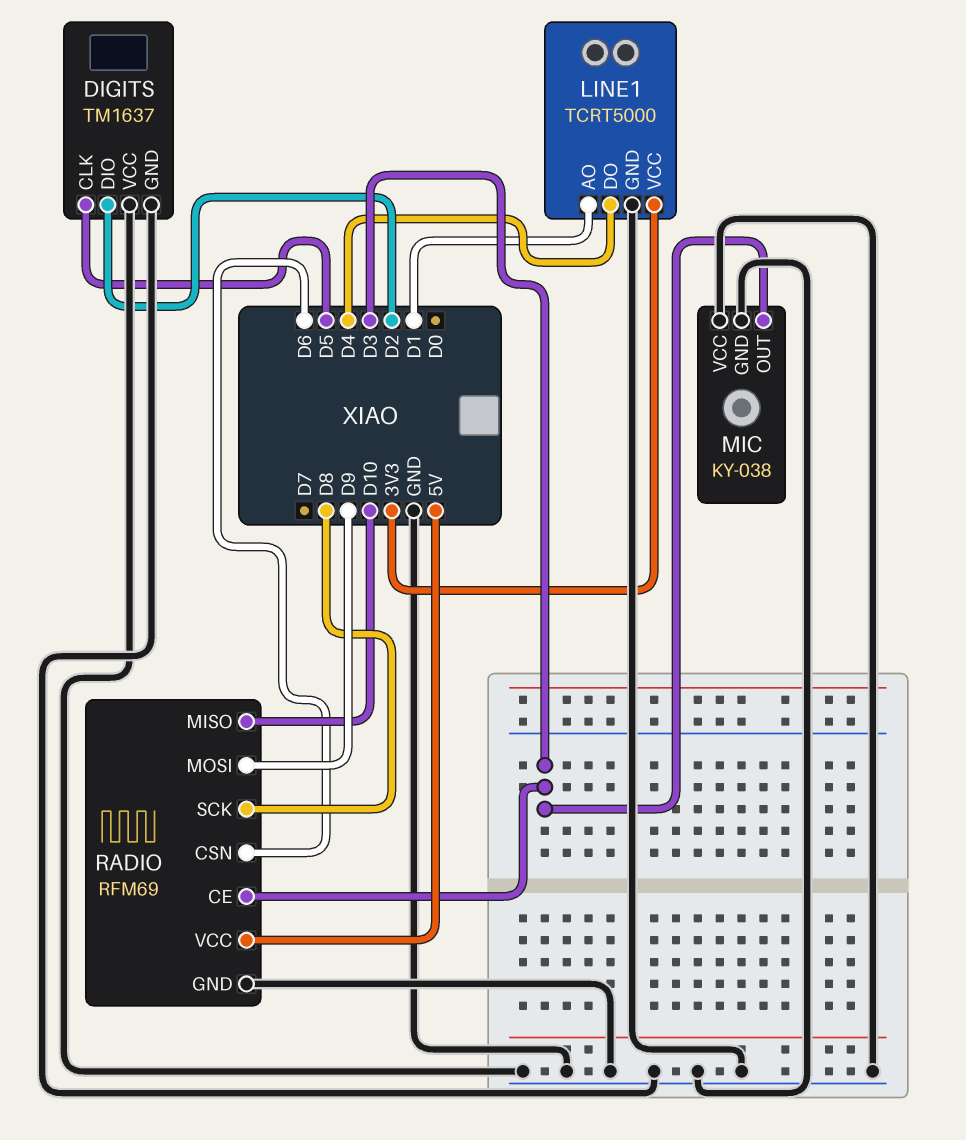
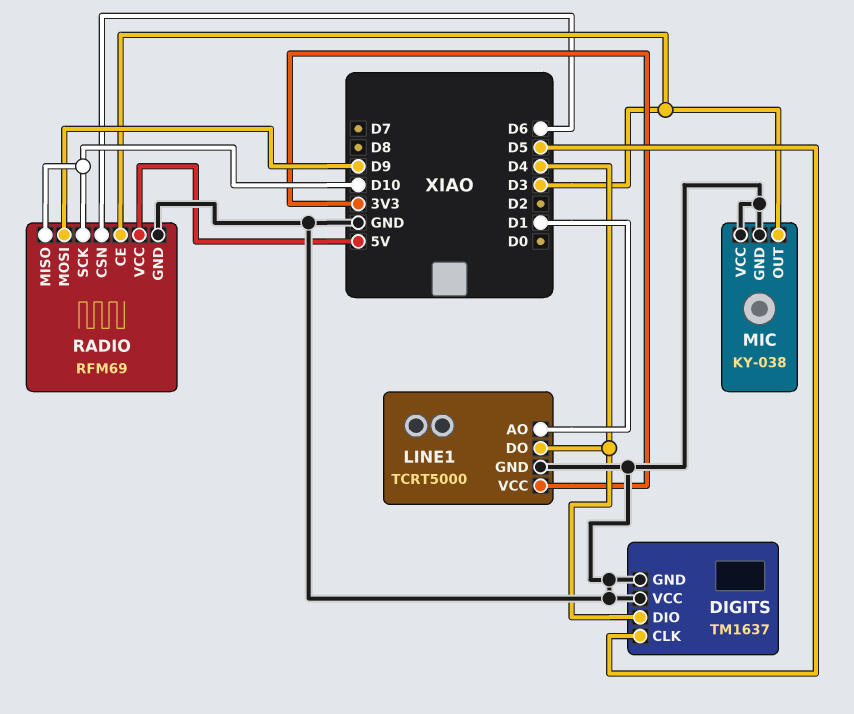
DIGITS pin DIO: D2 -> D4
RADIO pin SCK: D8 -> D10

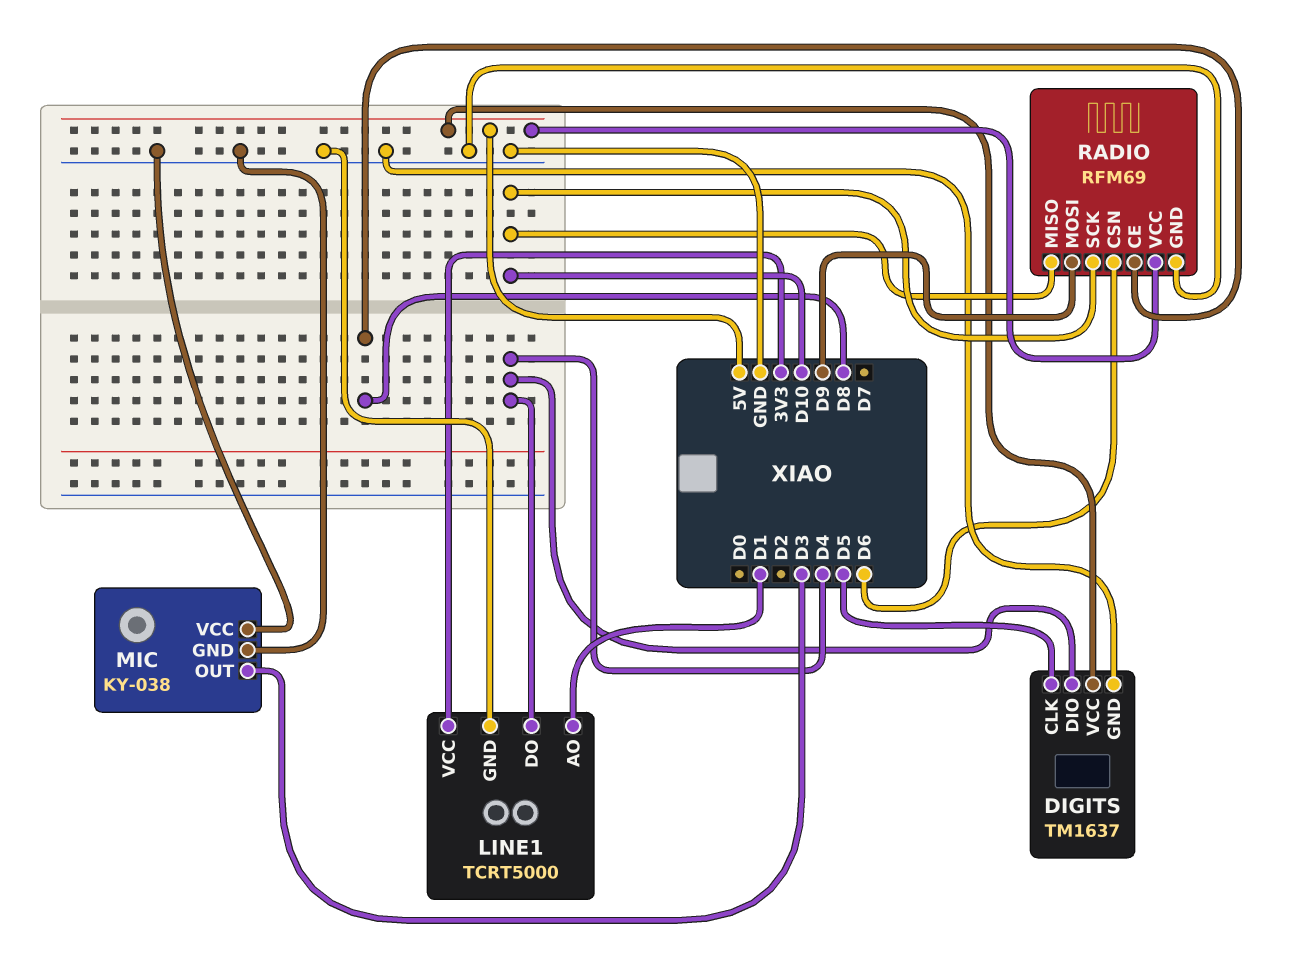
DIGITS pin VCC: GND -> 5V
RADIO pin CE: D3 -> D8

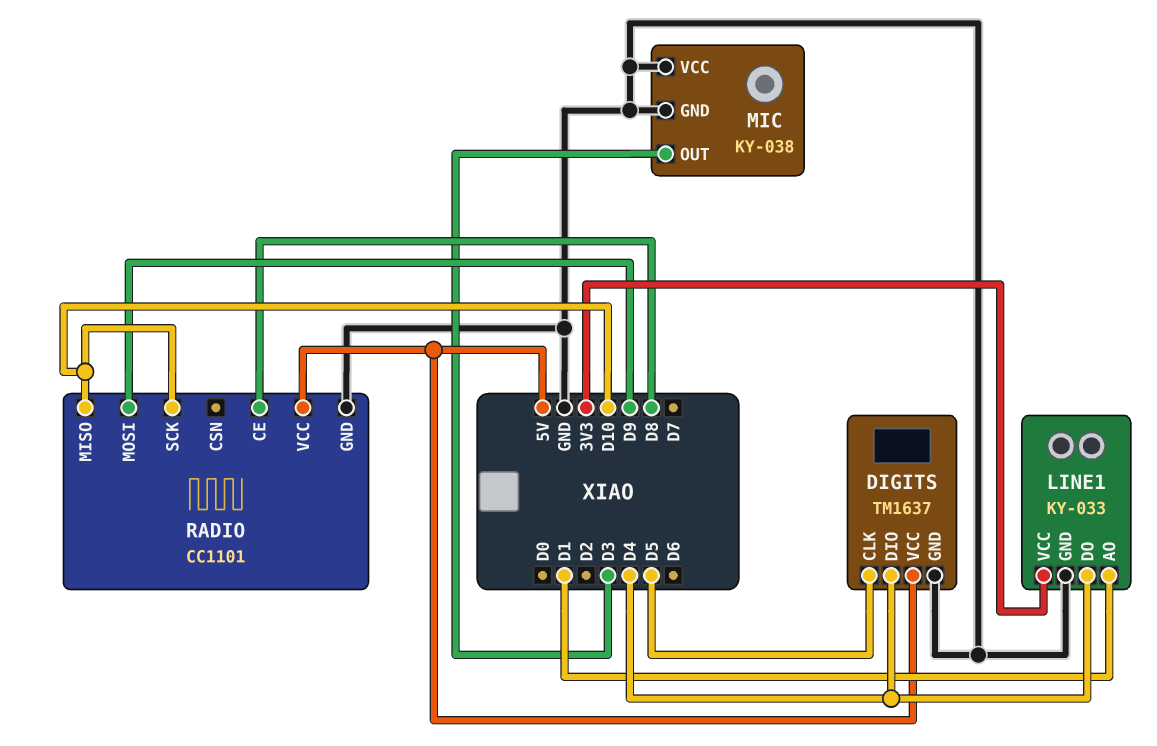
LINE1: TCRT5000 -> KY-033
RADIO: RFM69 -> CC1101
RADIO pin CSN: D6 -> none

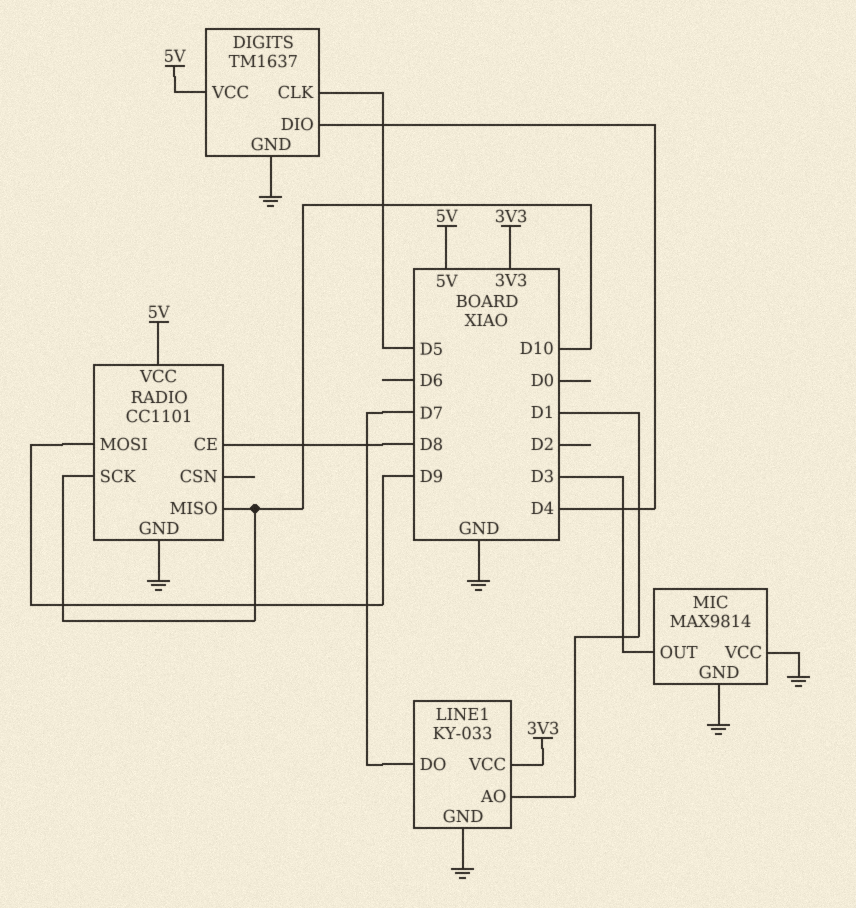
LINE1 pin DO: D4 -> D7
MIC: KY-038 -> MAX9814

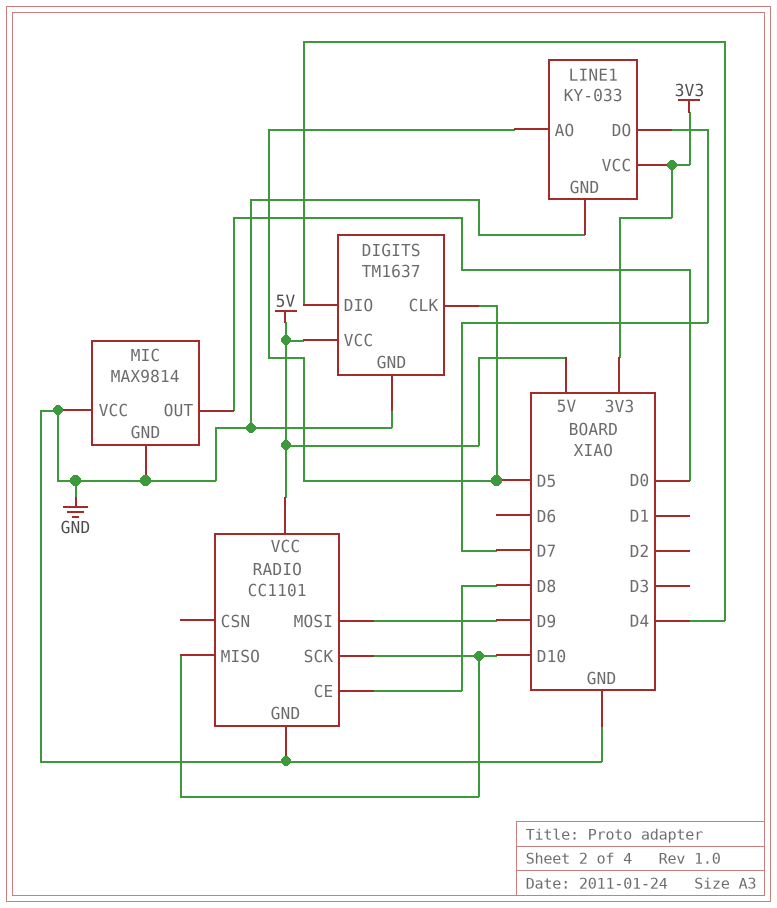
LINE1 pin AO: D1 -> D5
MIC pin OUT: D3 -> D0

